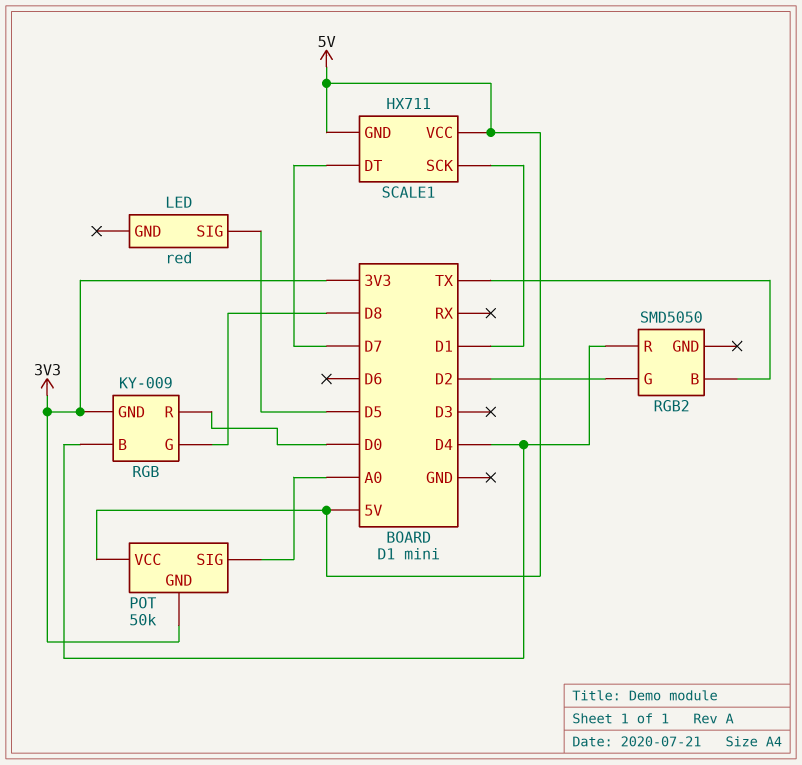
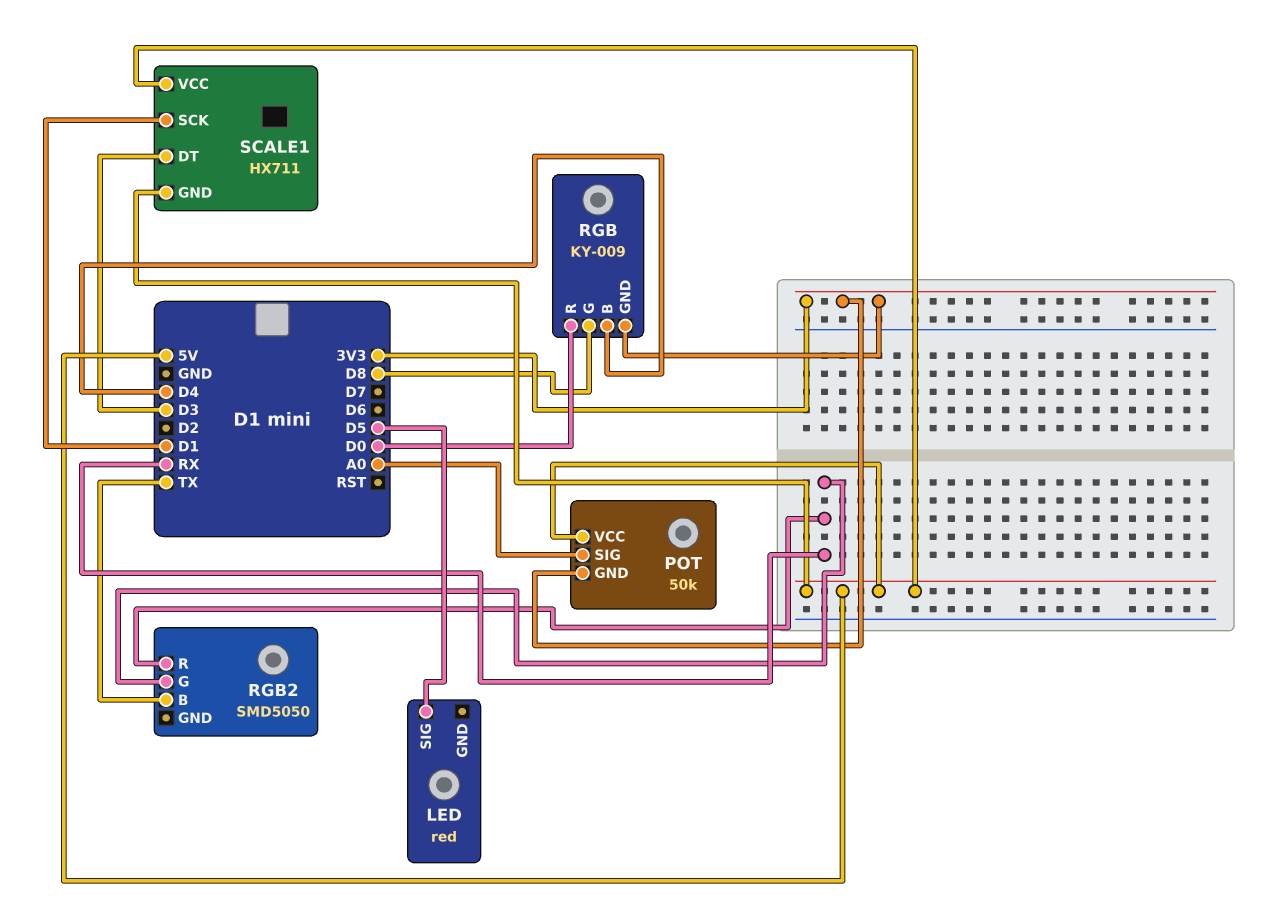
RGB2 pin G: D2 -> RX
RGB2 pin R: D4 -> RX
SCALE1 pin DT: D7 -> D3

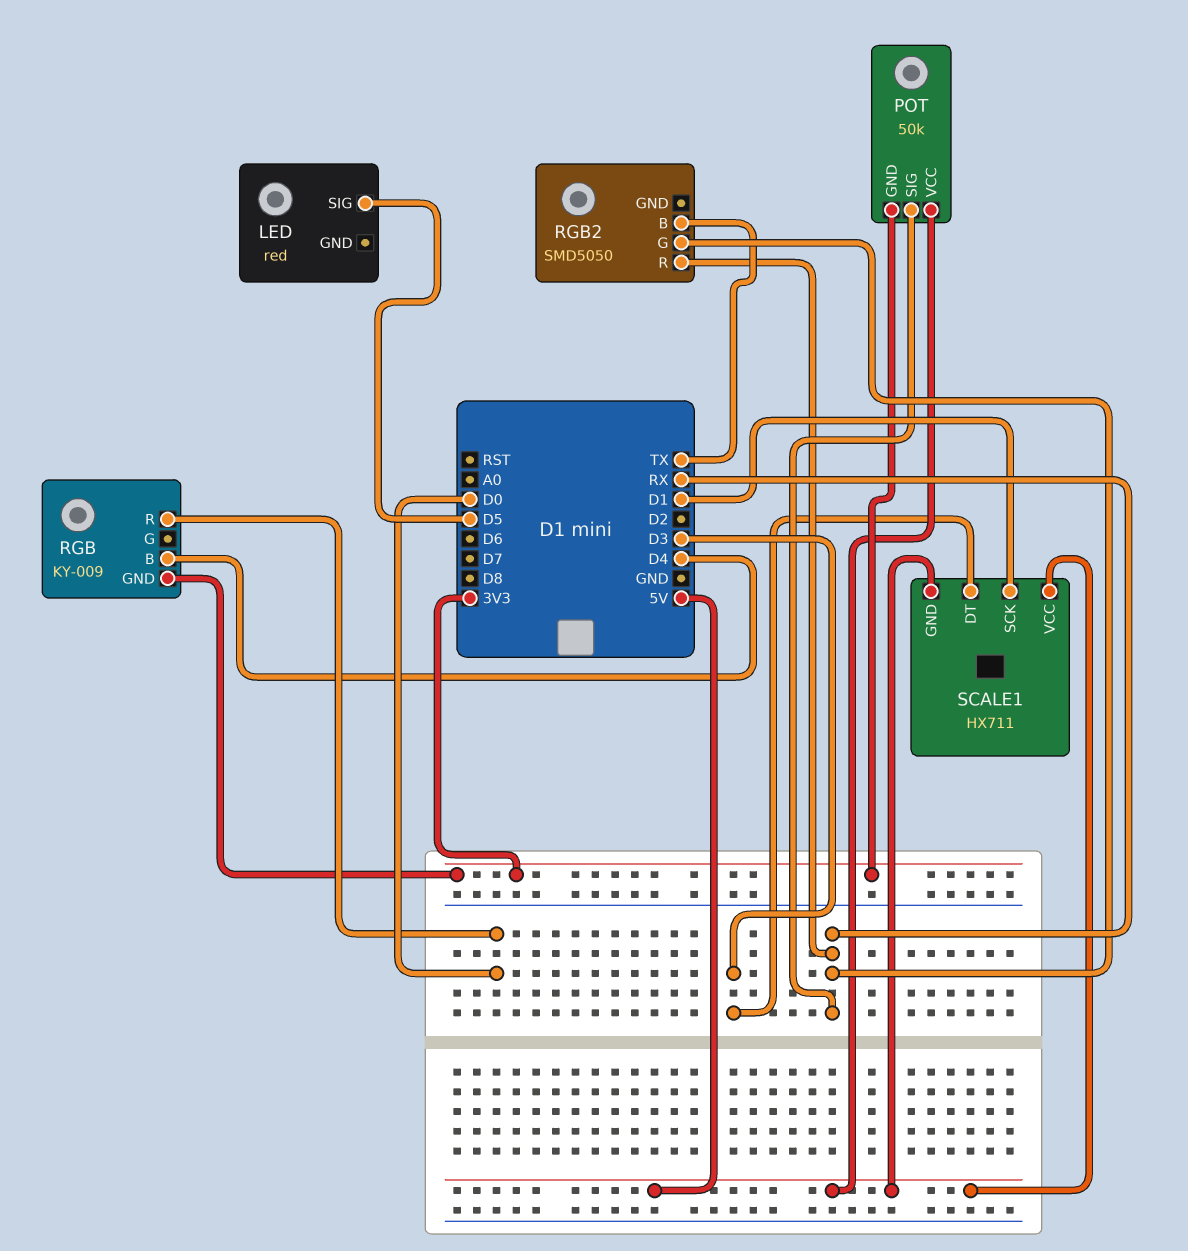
POT pin SIG: A0 -> RX
RGB pin G: D8 -> none

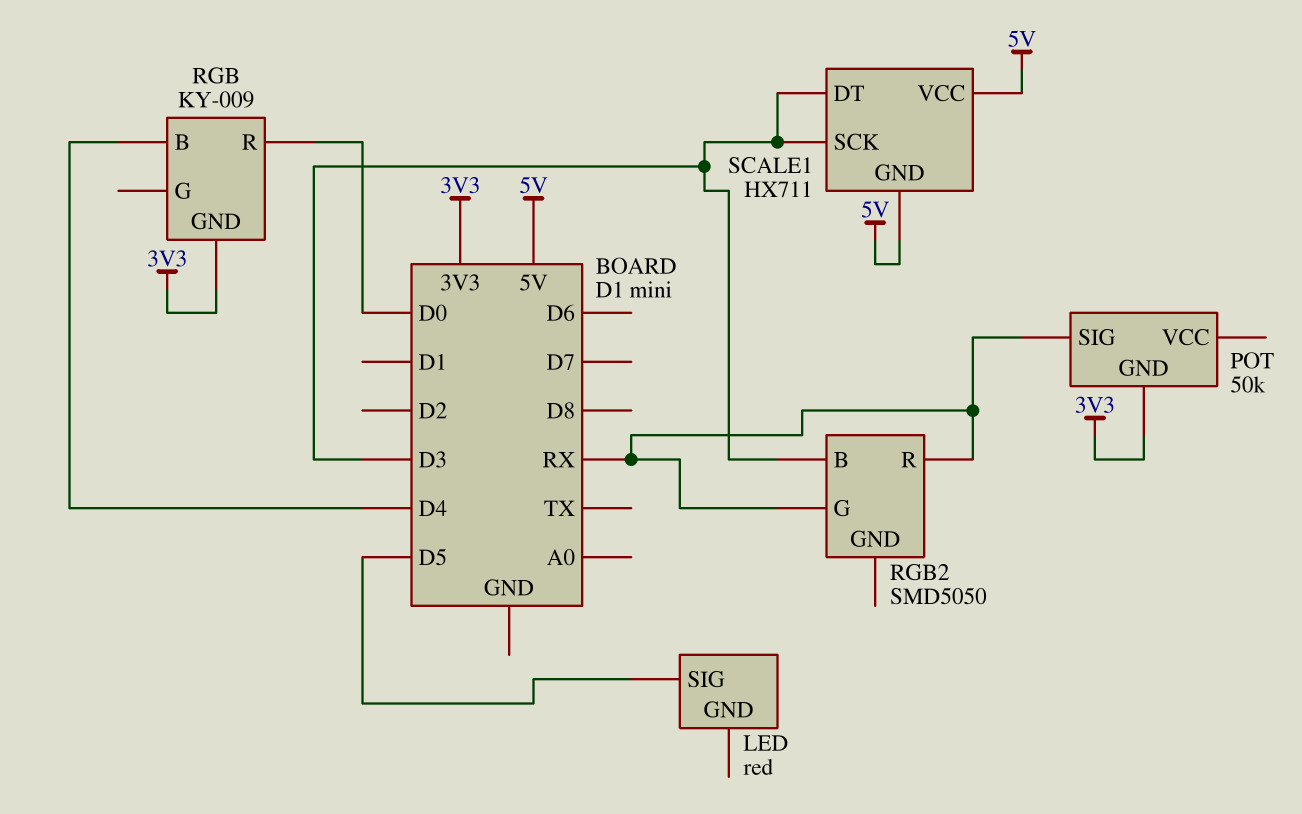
POT pin VCC: 5V -> none
RGB2 pin B: TX -> D3
SCALE1 pin SCK: D1 -> D3

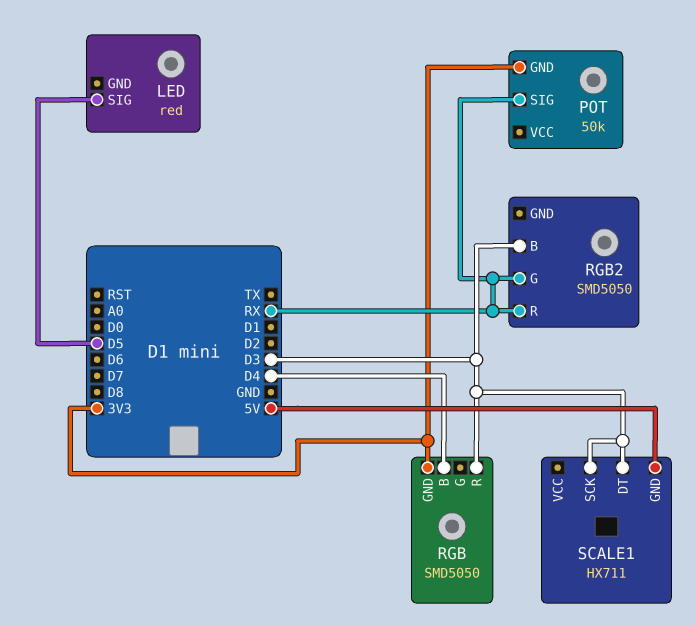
RGB: KY-009 -> SMD5050
RGB pin R: D0 -> D3
SCALE1 pin VCC: 5V -> none

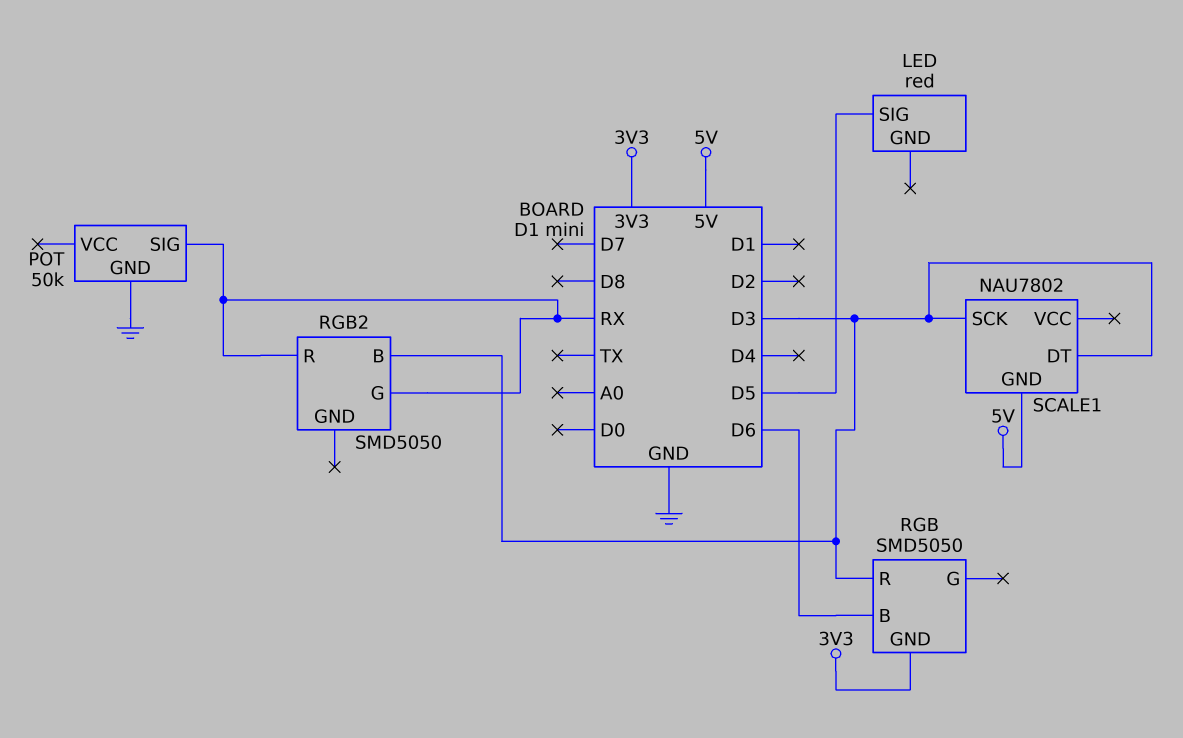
POT pin GND: 3V3 -> GND
RGB pin B: D4 -> D6
SCALE1: HX711 -> NAU7802

